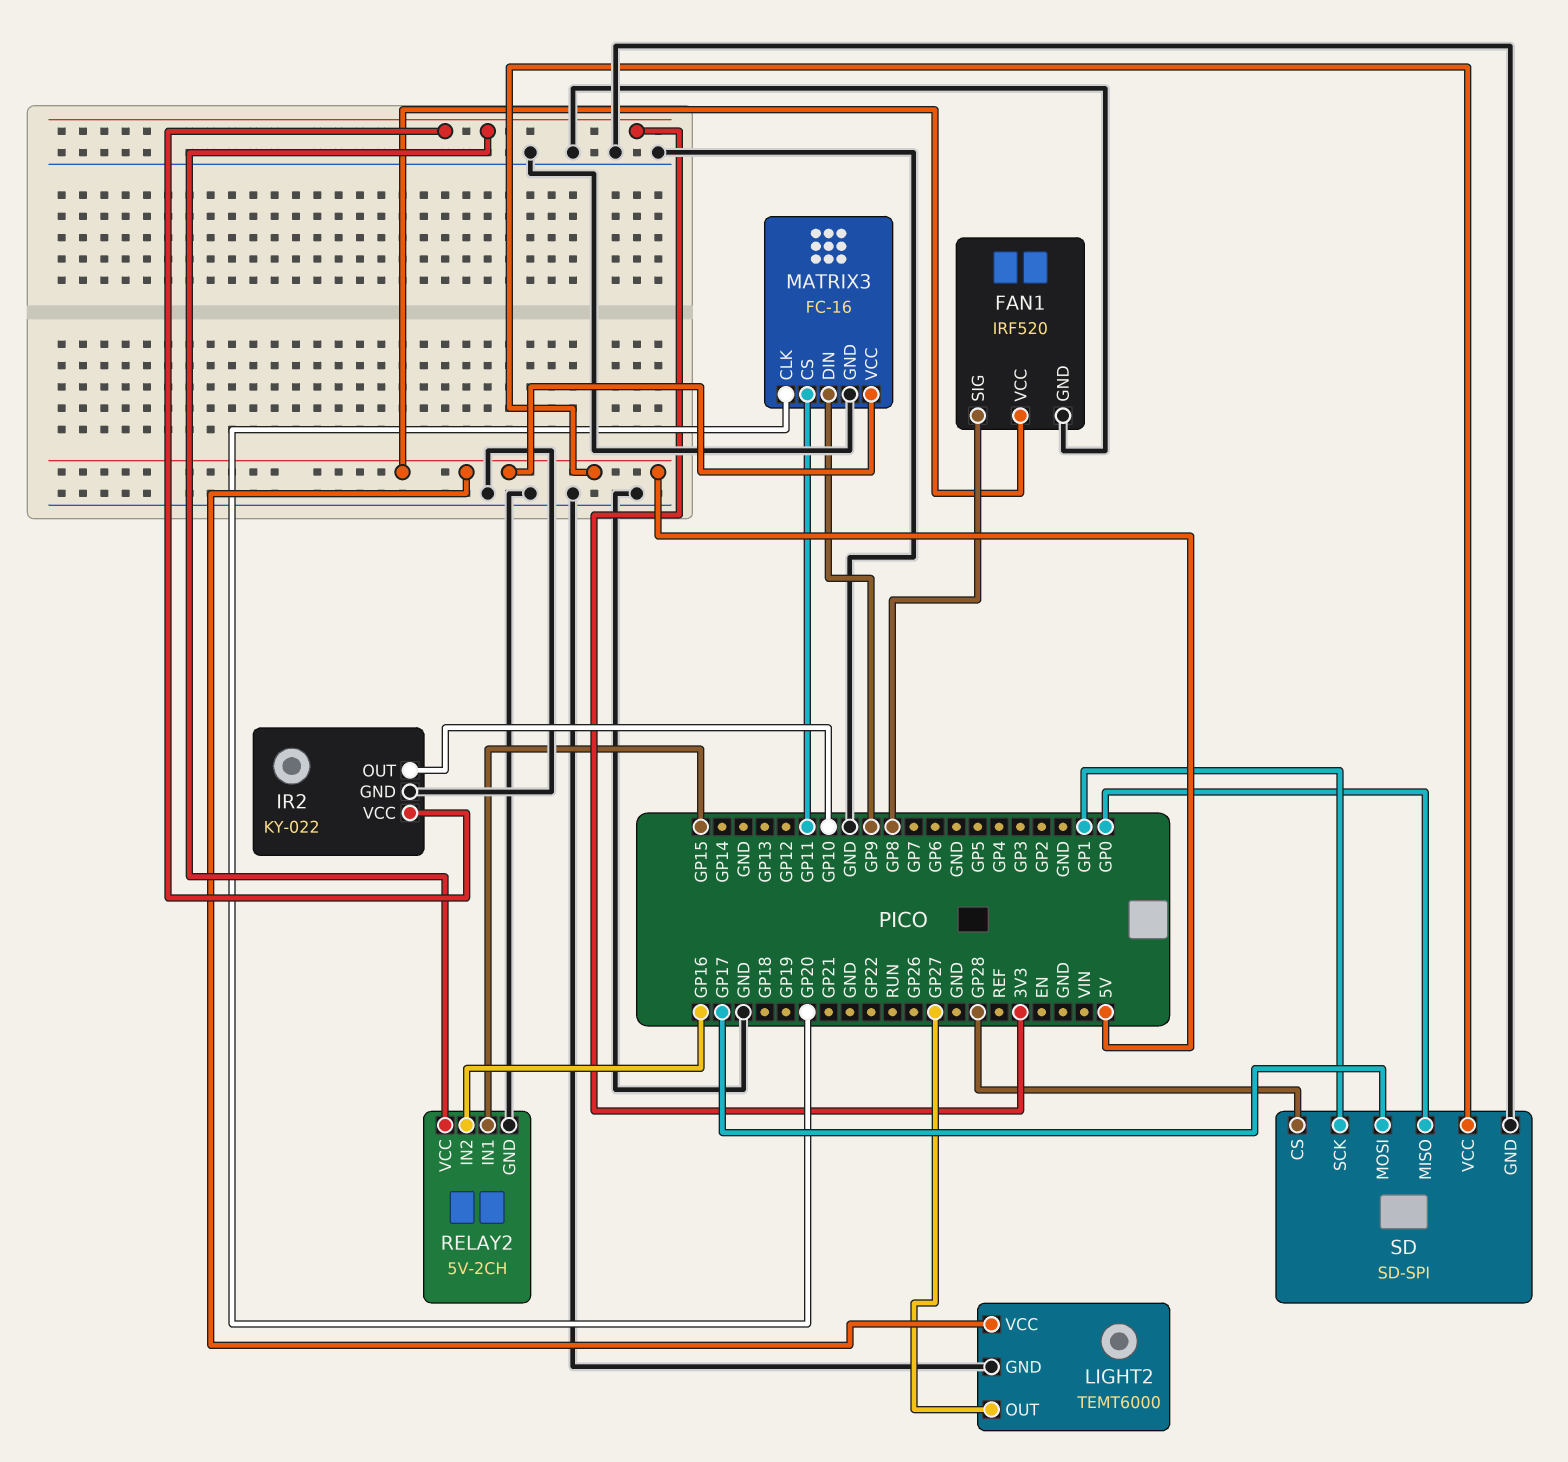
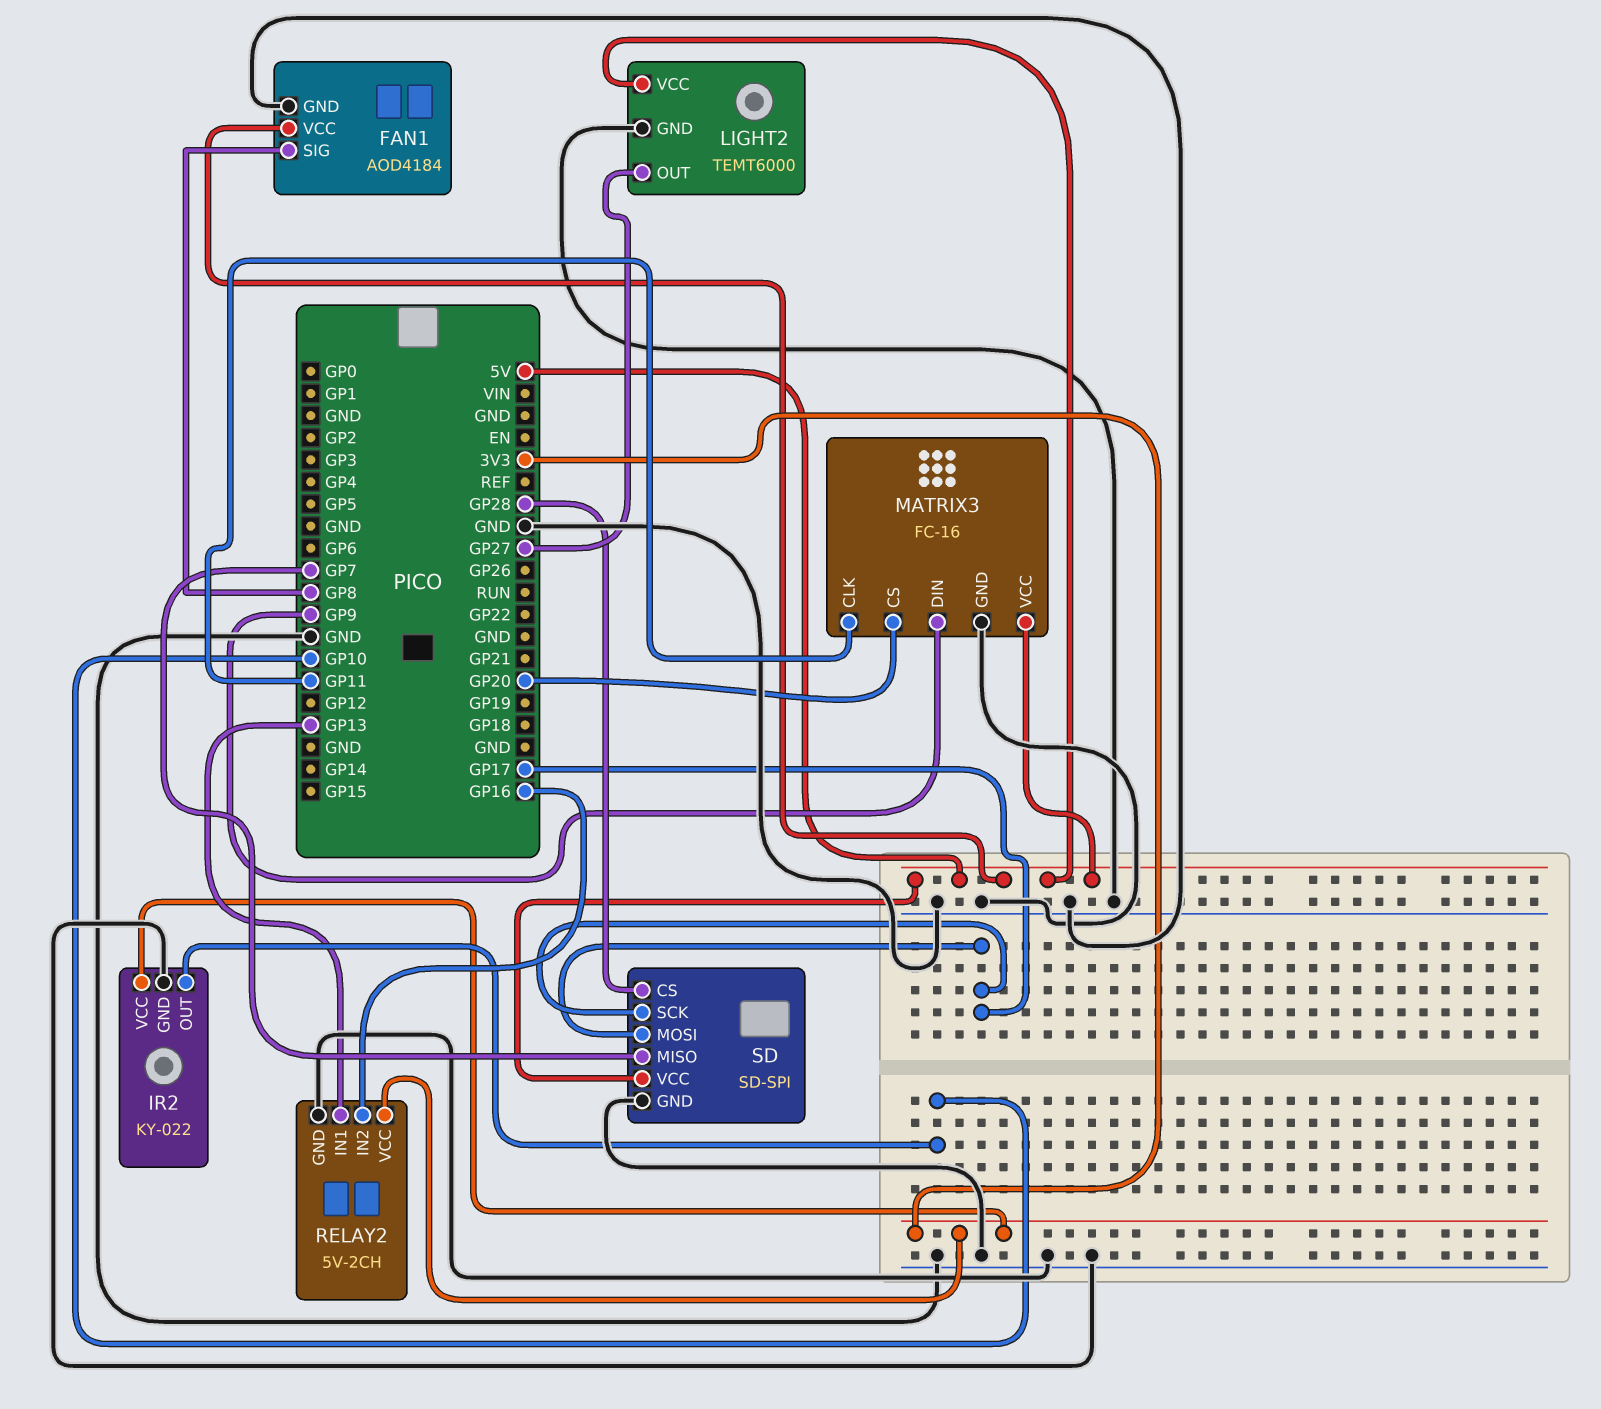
FAN1: IRF520 -> AOD4184
MATRIX3 pin CLK: GP20 -> GP11
MATRIX3 pin CS: GP11 -> GP20
RELAY2 pin IN1: GP15 -> GP13
SD pin MISO: GP0 -> GP7
SD pin SCK: GP1 -> GP17

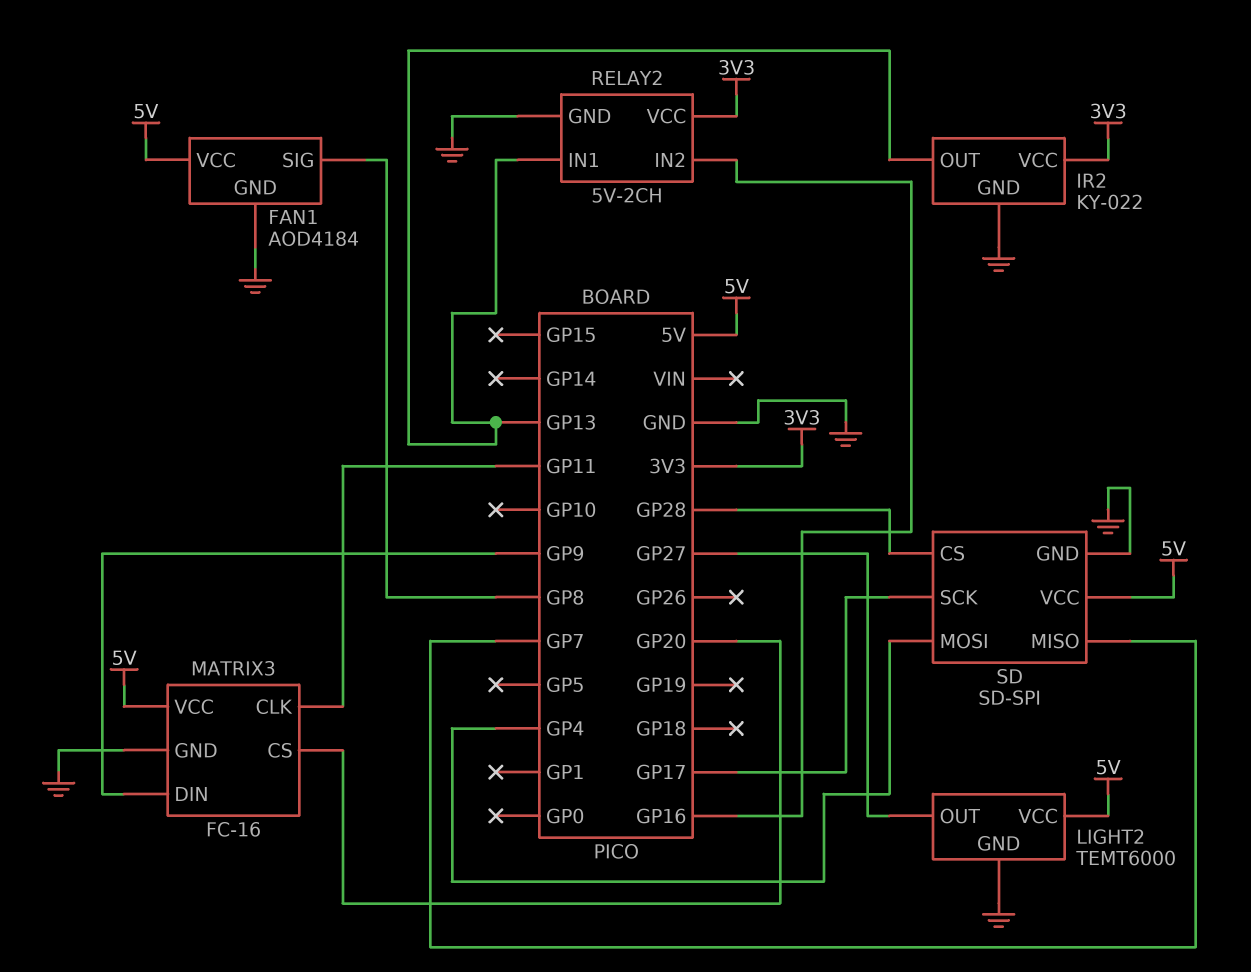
IR2 pin OUT: GP10 -> GP13
SD pin MOSI: GP17 -> GP4

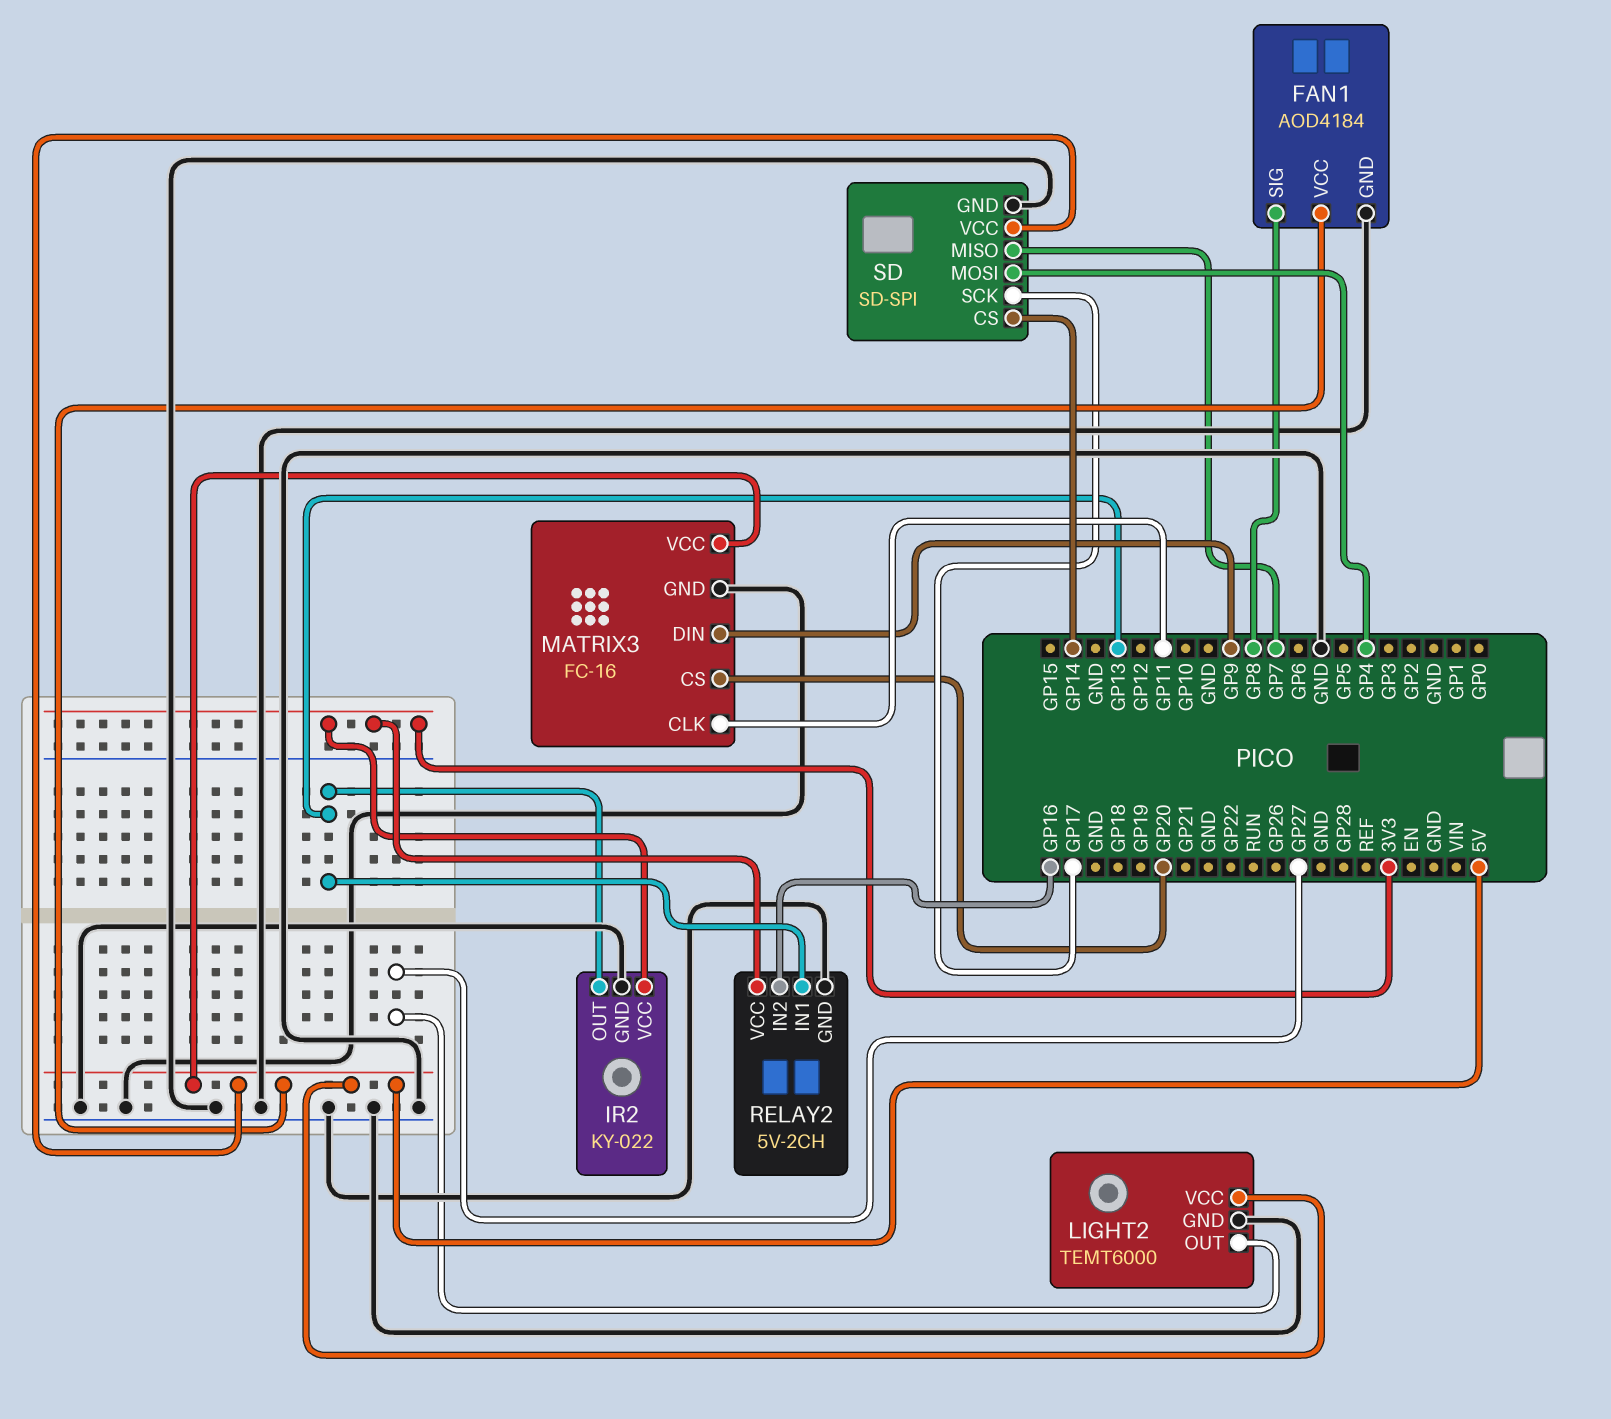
SD pin CS: GP28 -> GP14

